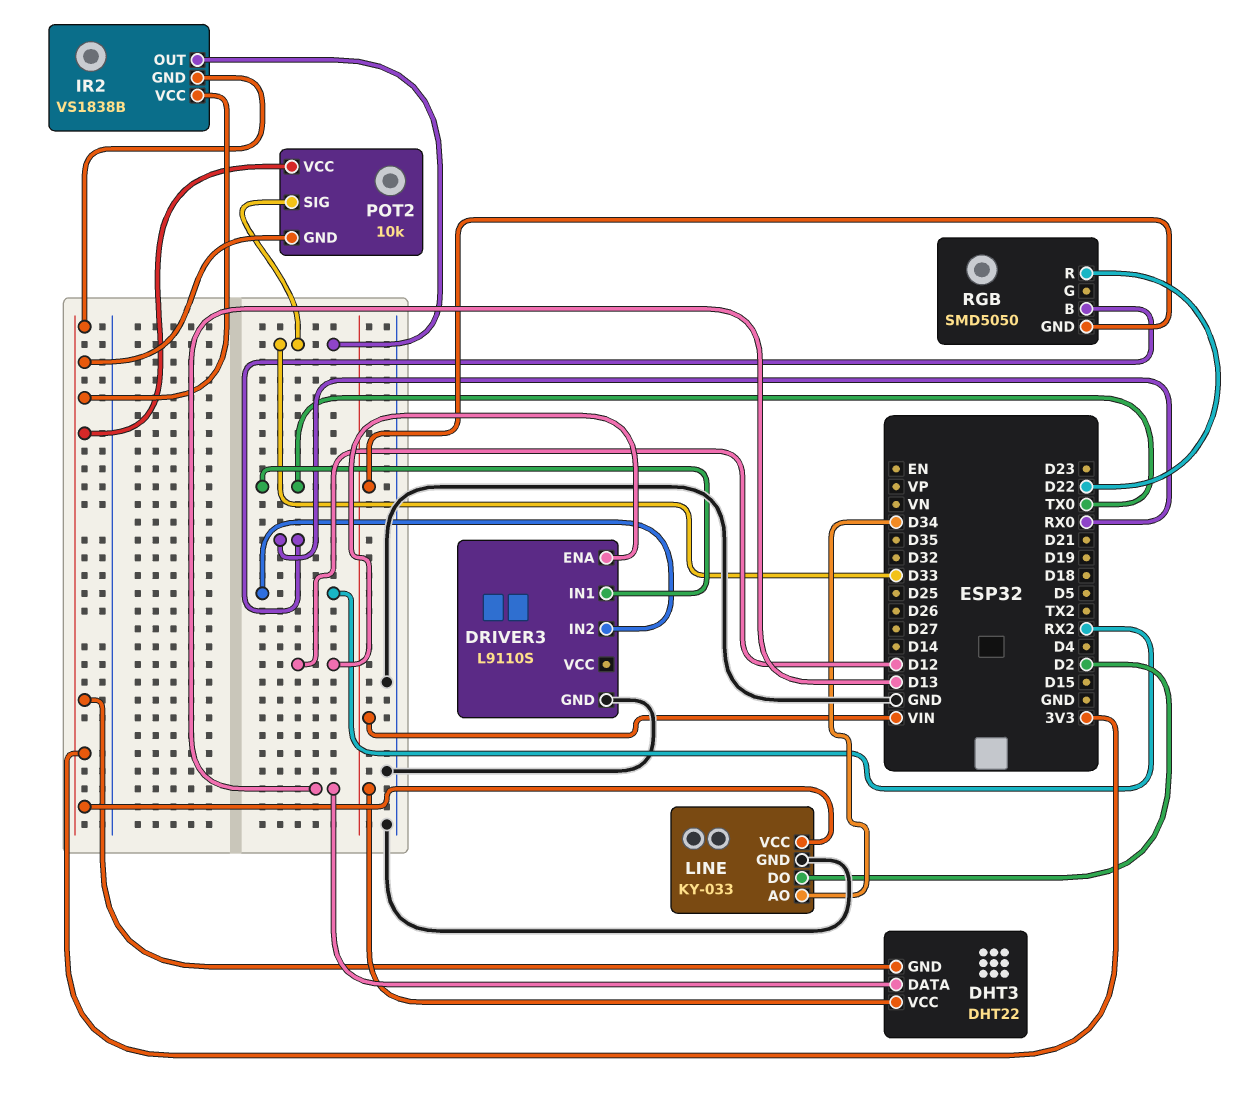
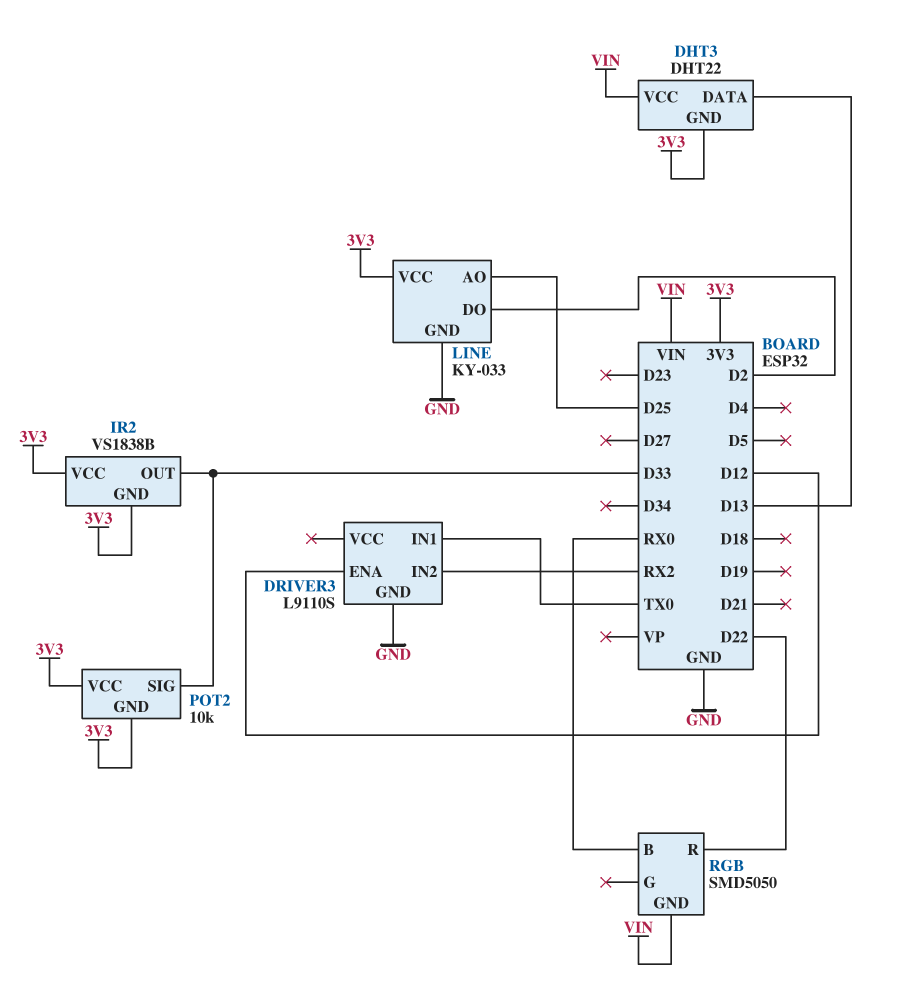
LINE pin AO: D34 -> D25

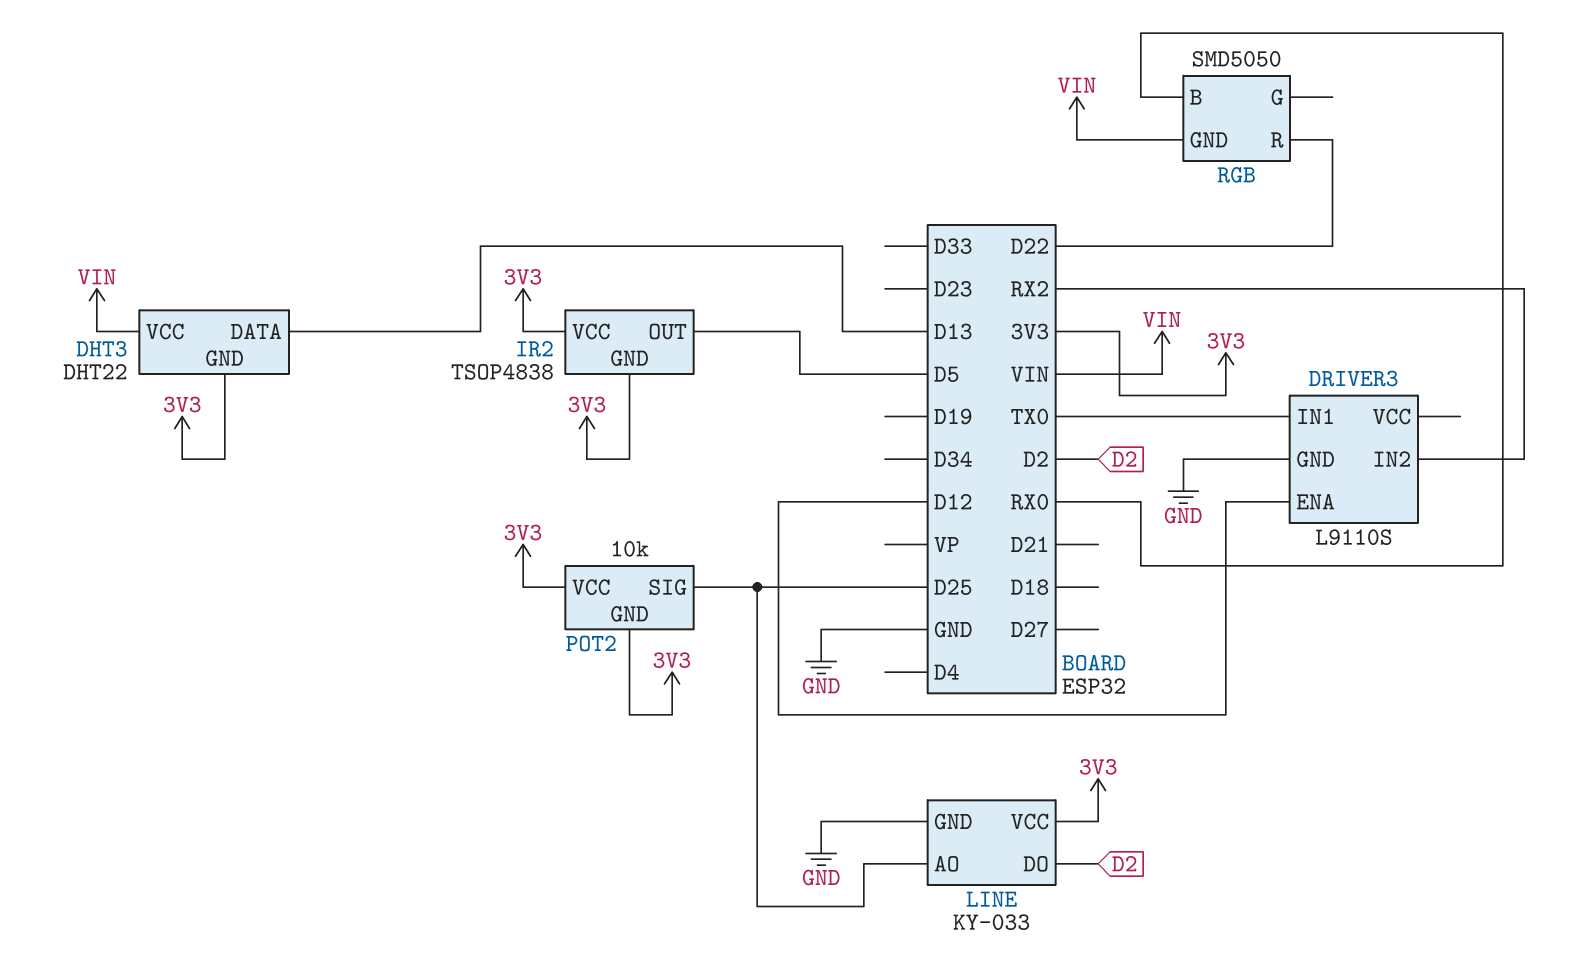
IR2: VS1838B -> TSOP4838
IR2 pin OUT: D33 -> D5
POT2 pin SIG: D33 -> D25

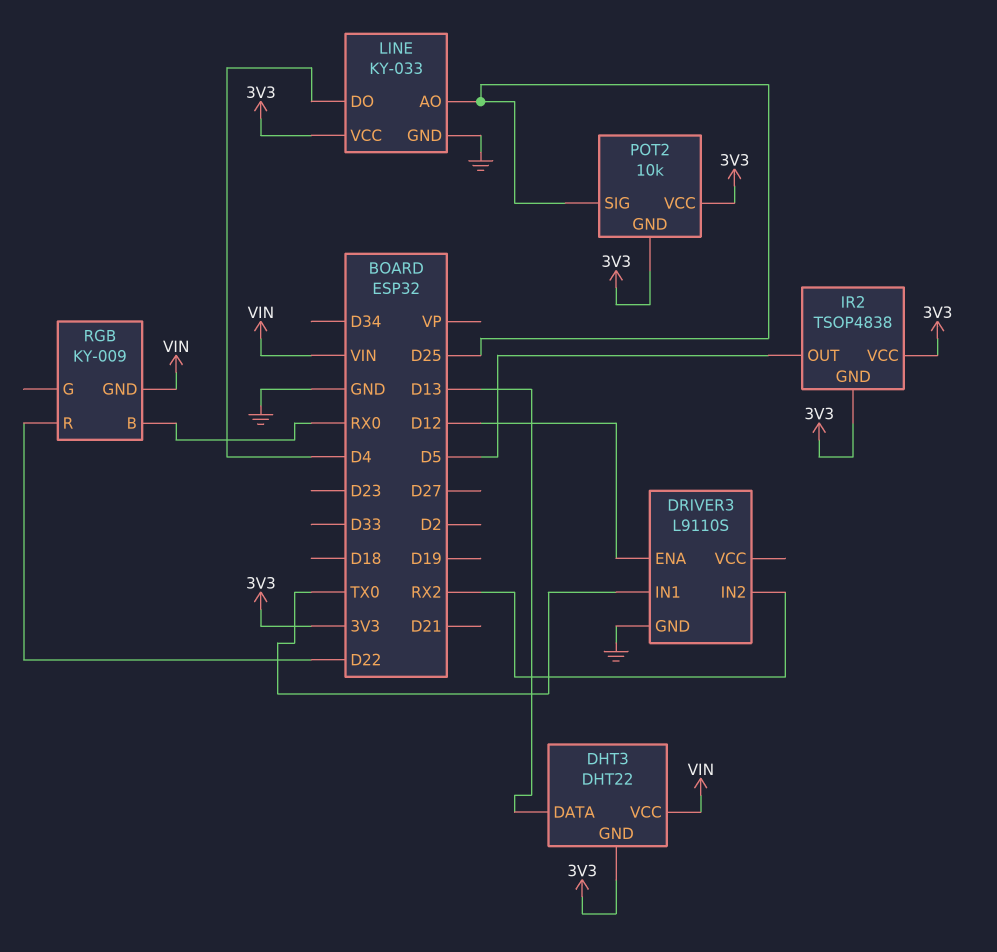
LINE pin DO: D2 -> D4
RGB: SMD5050 -> KY-009

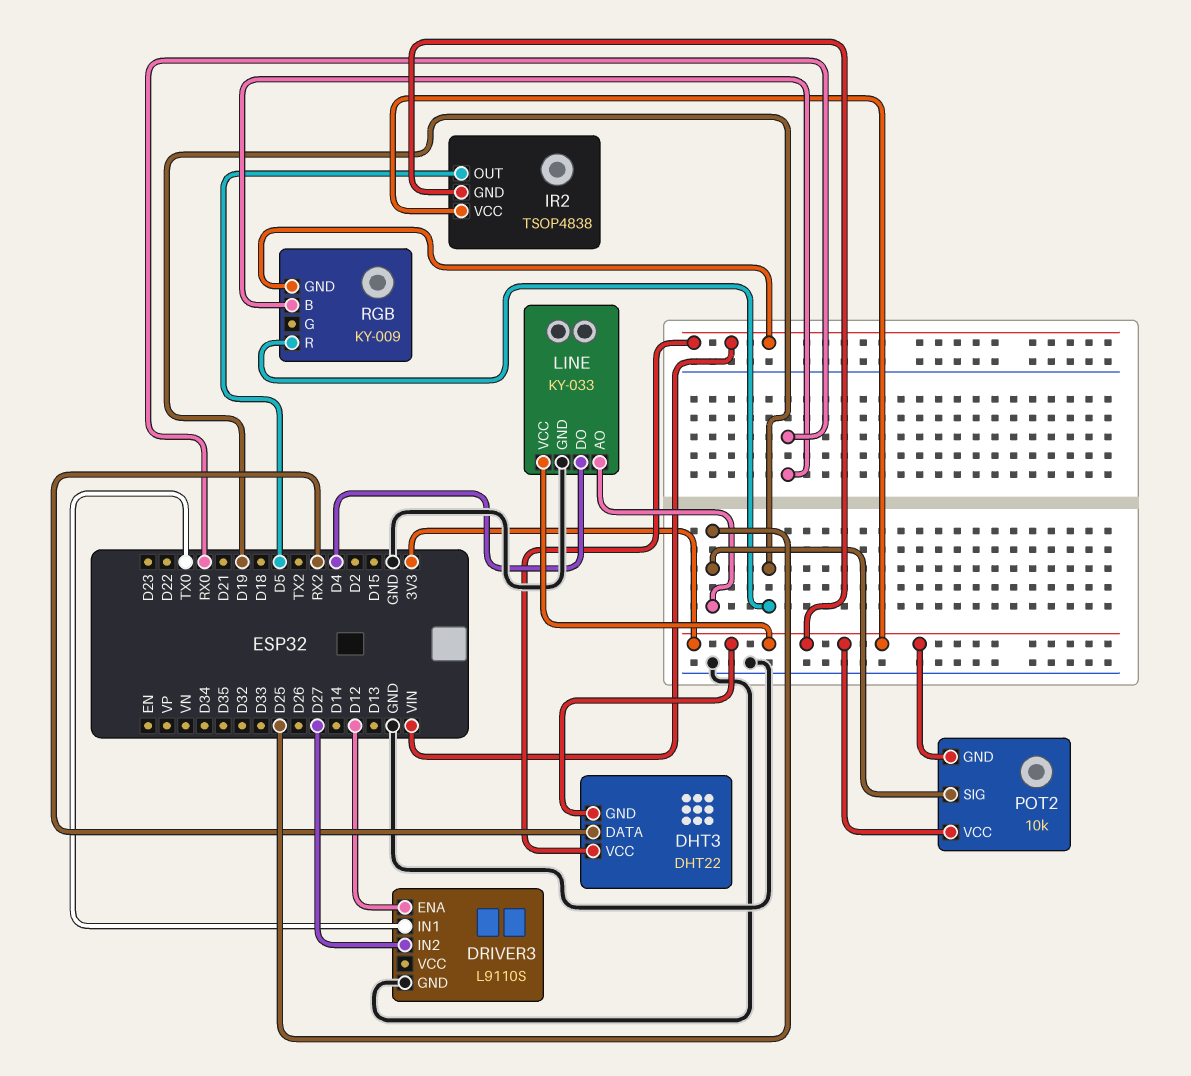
DHT3 pin DATA: D13 -> RX2
DRIVER3 pin IN2: RX2 -> D27
RGB pin R: D22 -> D19

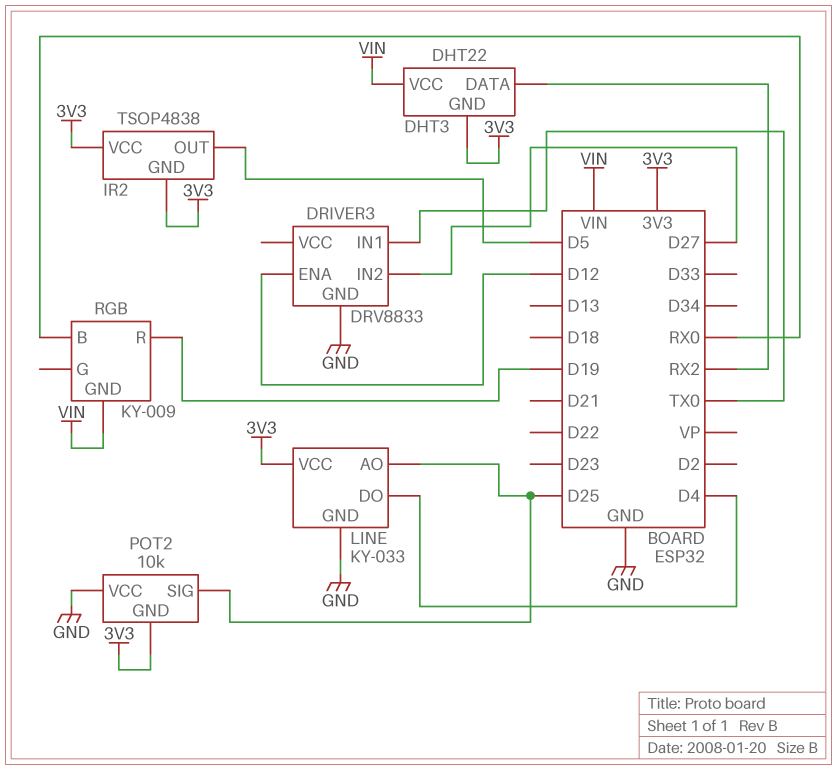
DRIVER3: L9110S -> DRV8833
POT2 pin VCC: 3V3 -> GND

